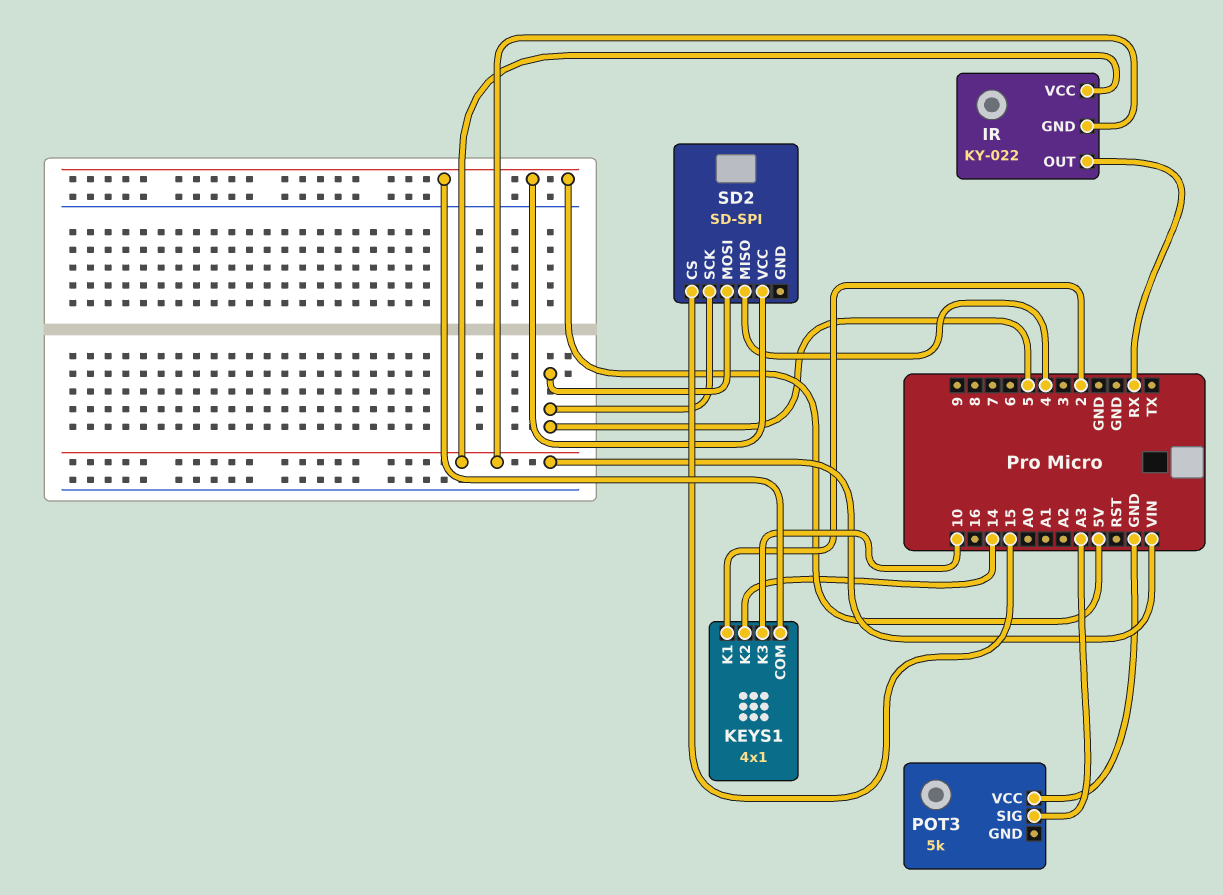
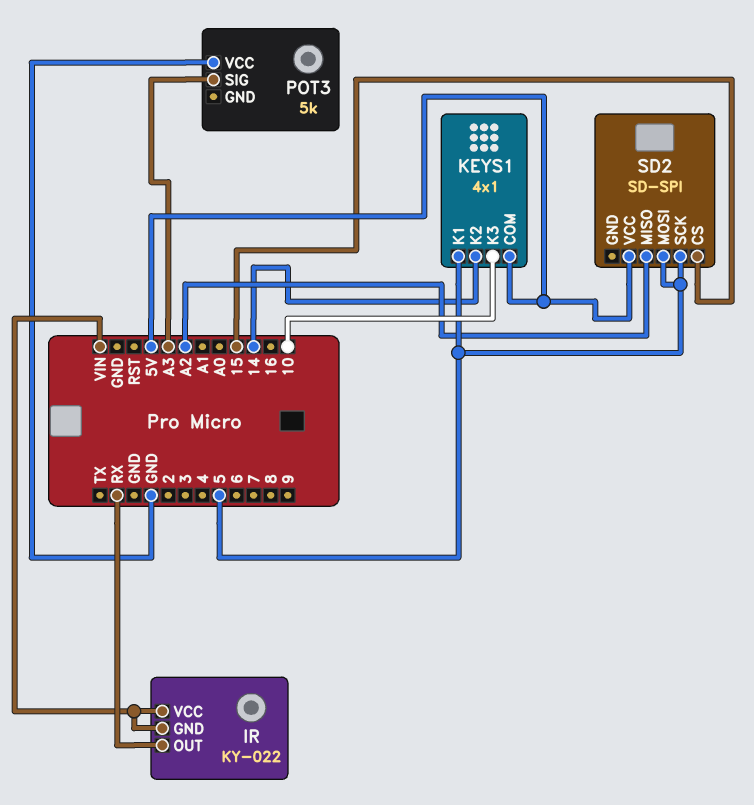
KEYS1 pin K1: 2 -> 5
SD2 pin MISO: 4 -> A2

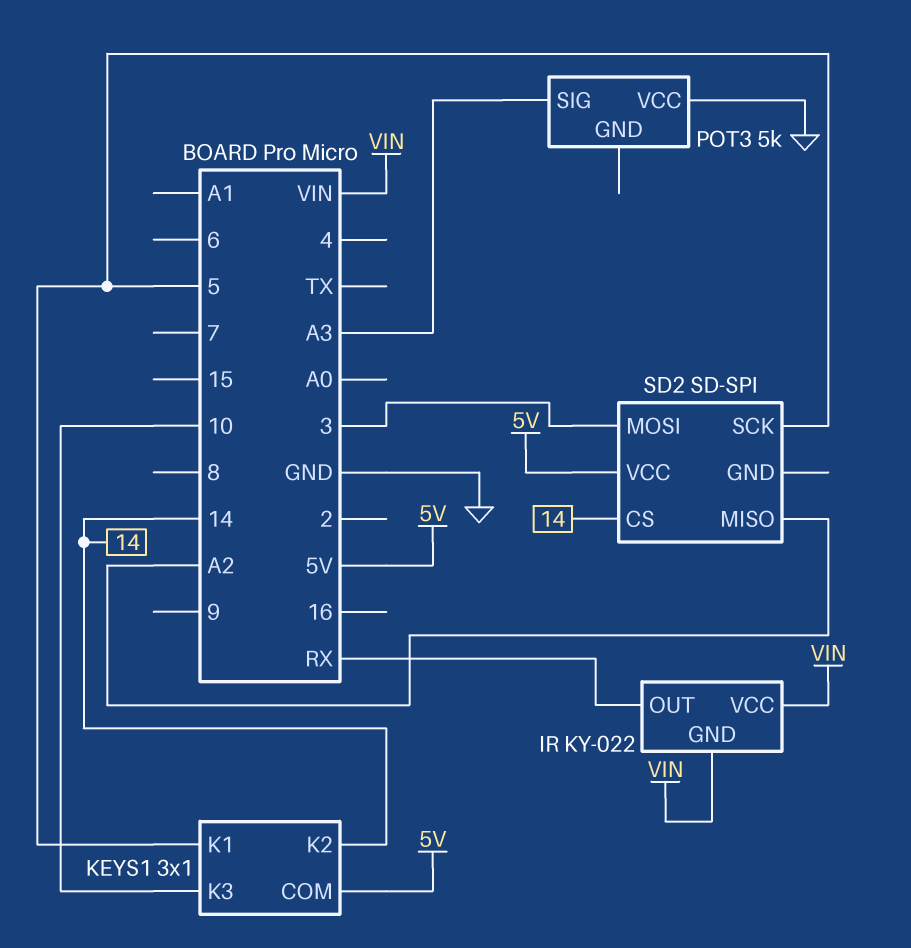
KEYS1: 4x1 -> 3x1
SD2 pin CS: 15 -> 14
SD2 pin MOSI: 5 -> 3

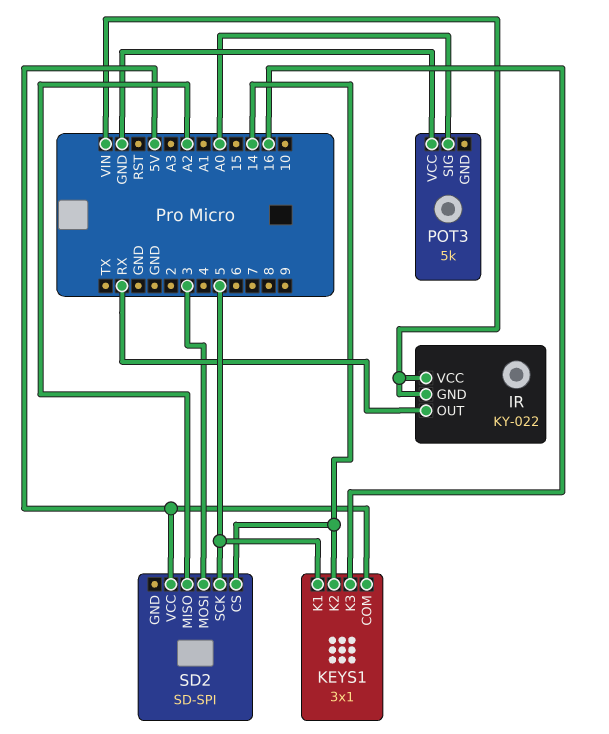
KEYS1 pin K3: 10 -> 16
POT3 pin SIG: A3 -> A0

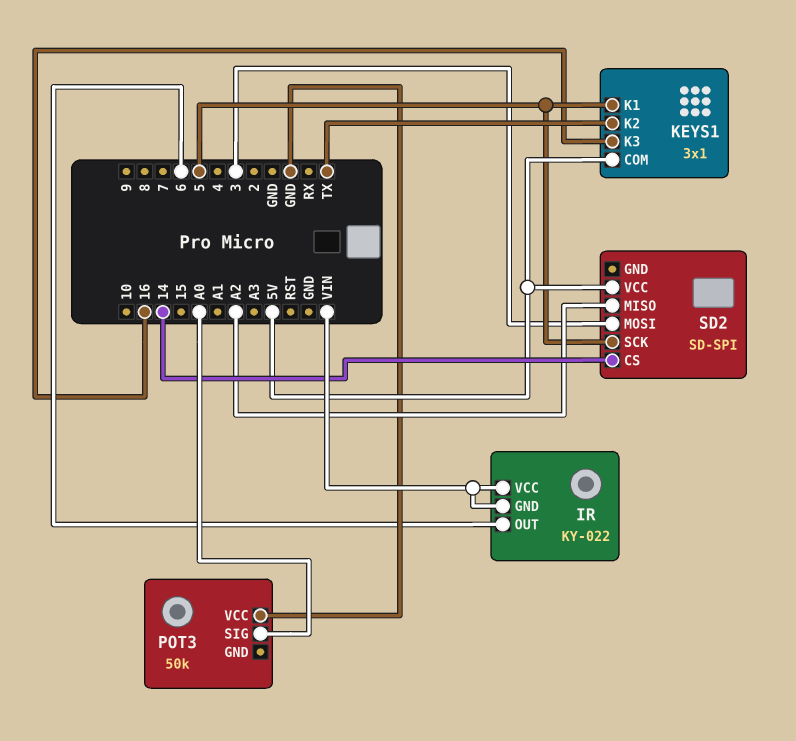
IR pin OUT: RX -> 6
KEYS1 pin K2: 14 -> TX
POT3: 5k -> 50k

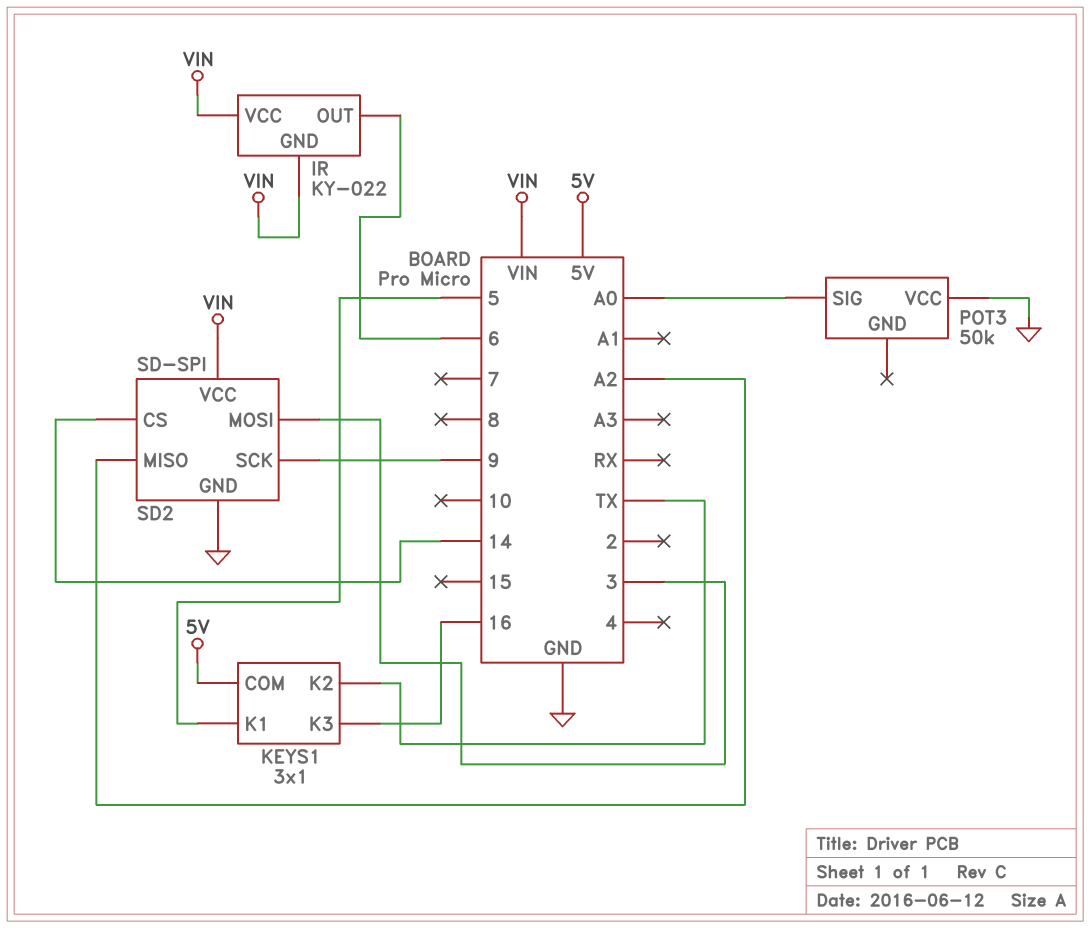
SD2 pin GND: none -> GND
SD2 pin SCK: 5 -> 9
SD2 pin VCC: 5V -> VIN

